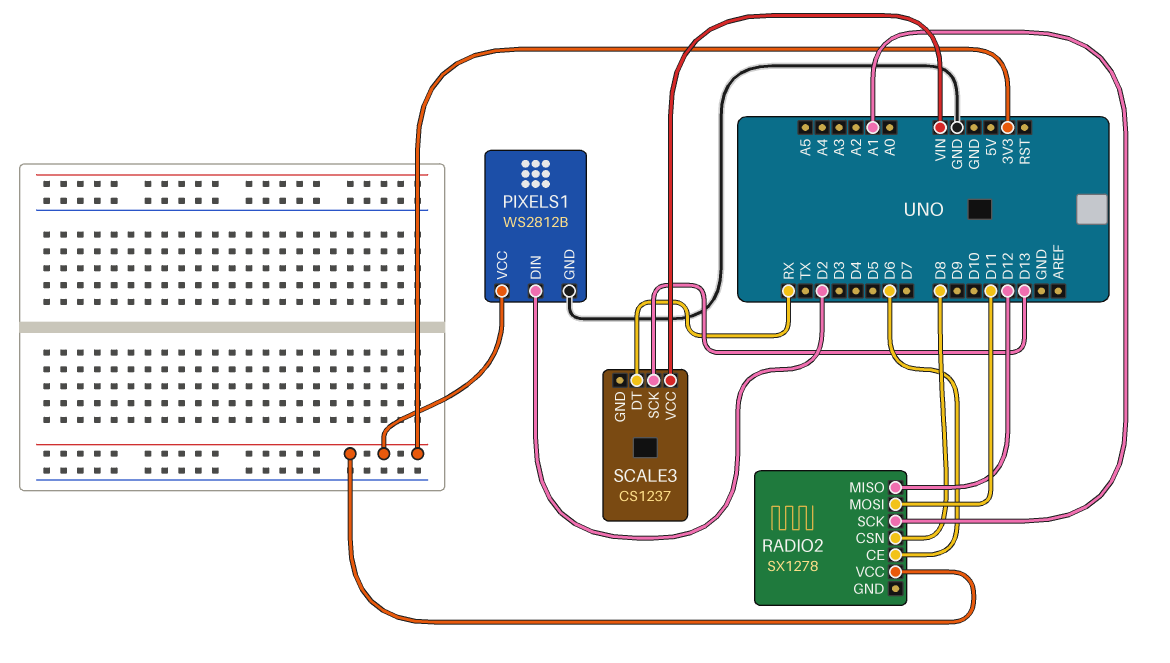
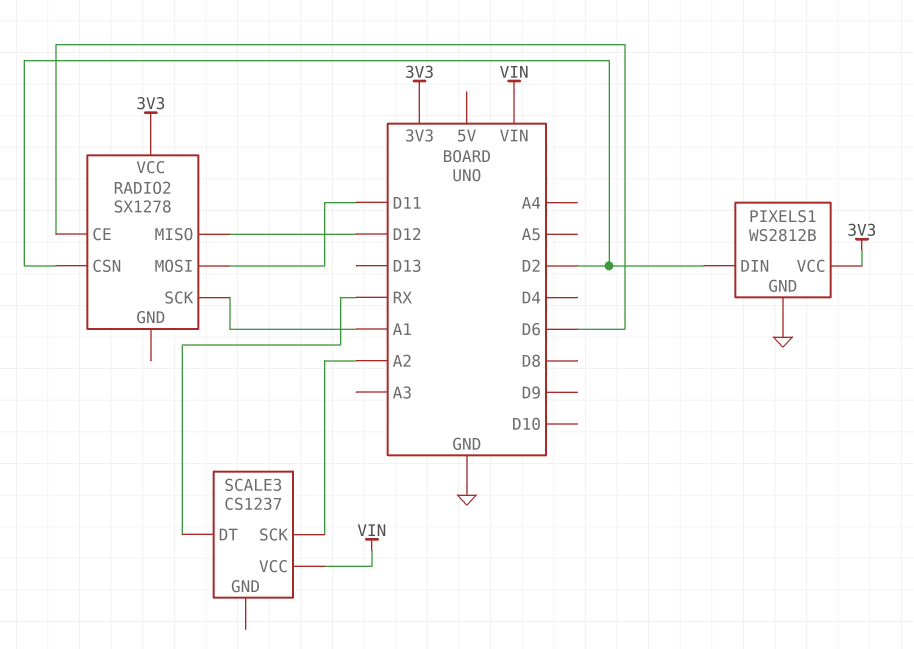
RADIO2 pin CSN: D8 -> D2
SCALE3 pin SCK: D13 -> A2

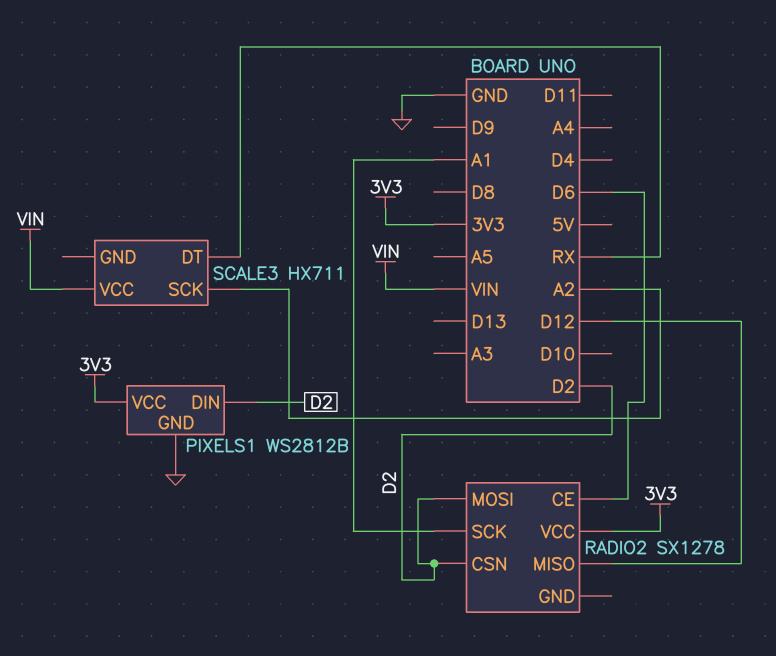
RADIO2 pin MOSI: D11 -> D2
SCALE3: CS1237 -> HX711

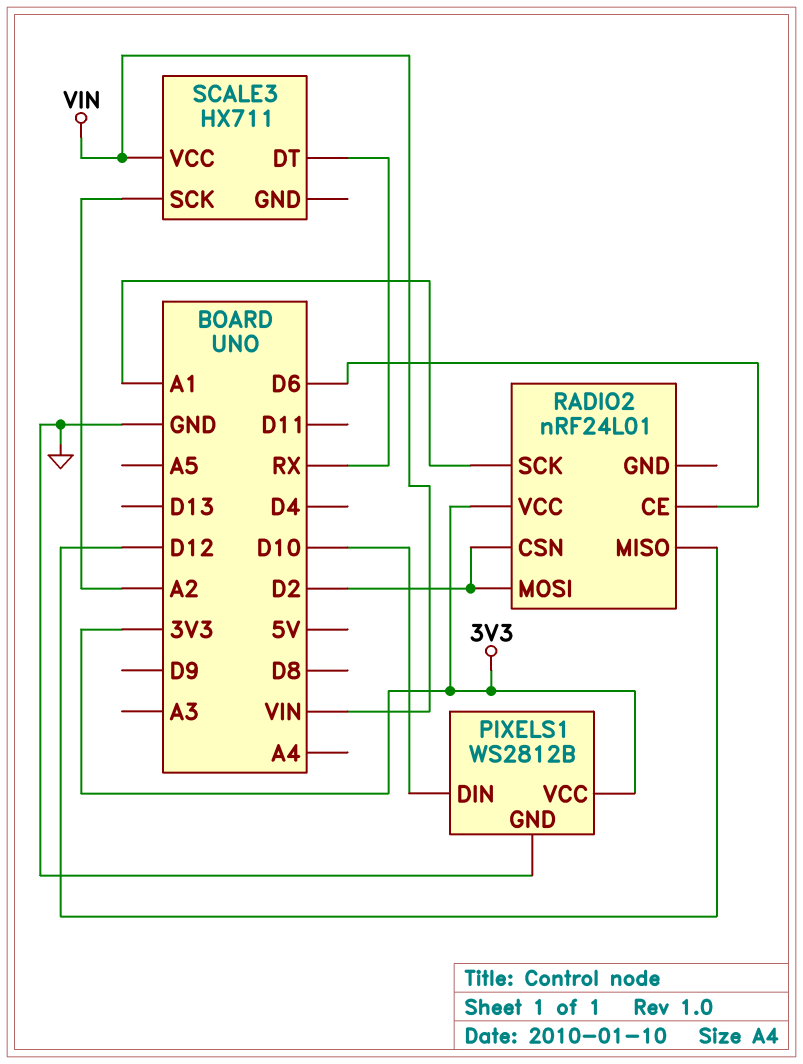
PIXELS1 pin DIN: D2 -> D10
RADIO2: SX1278 -> nRF24L01

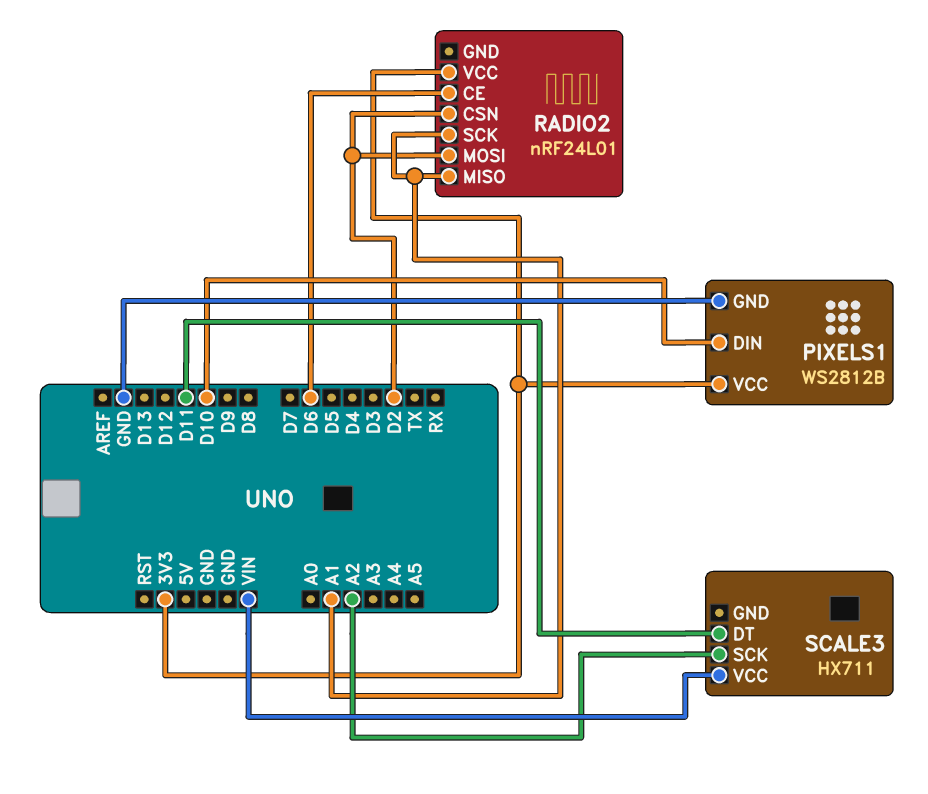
RADIO2 pin MISO: D12 -> A1
SCALE3 pin DT: RX -> D11

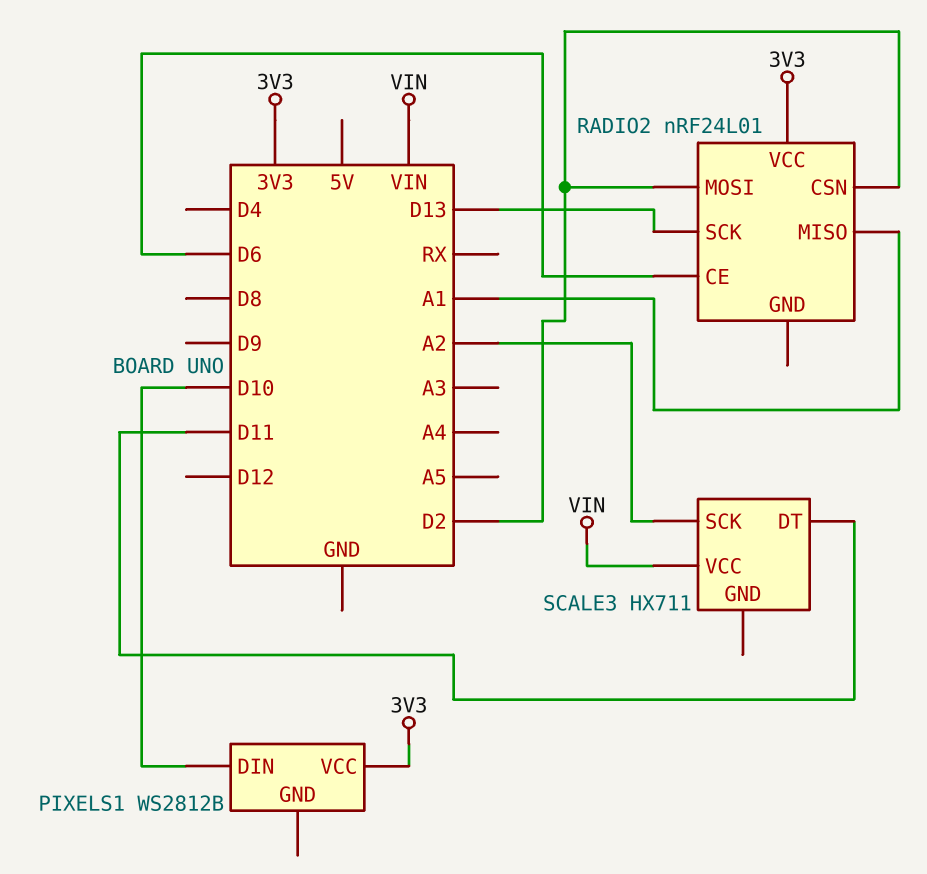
PIXELS1 pin GND: GND -> none
RADIO2 pin SCK: A1 -> D13

